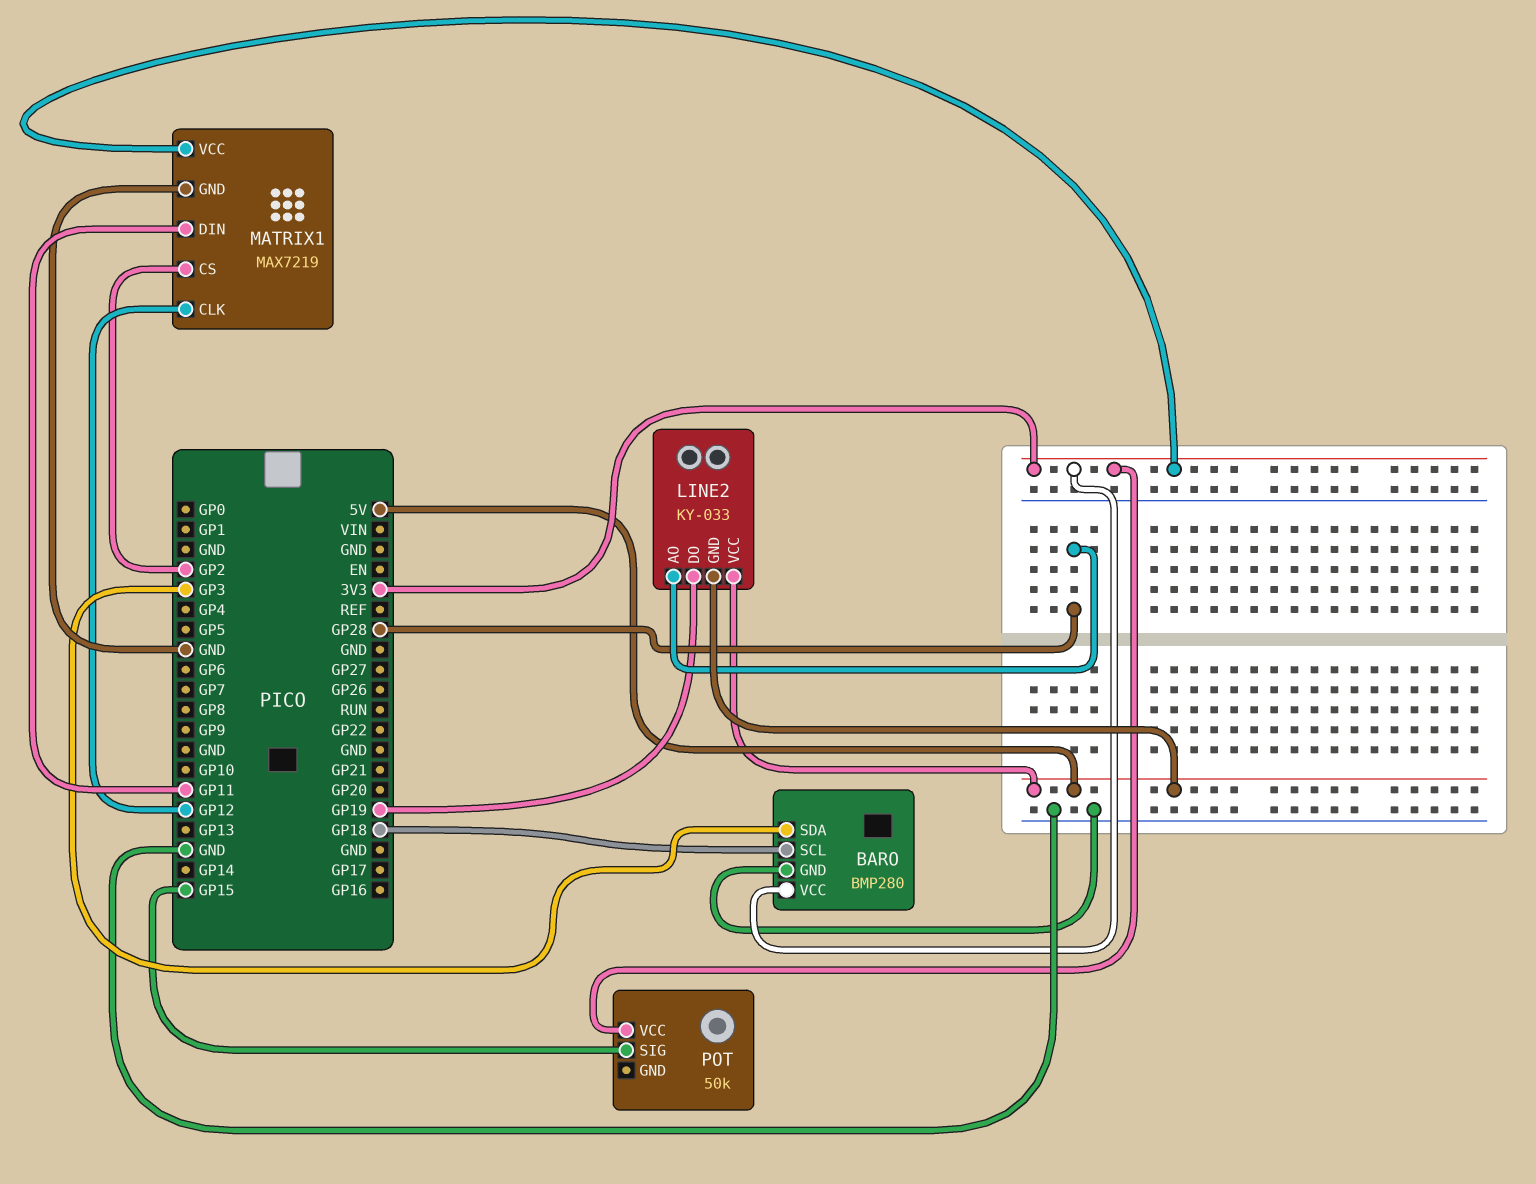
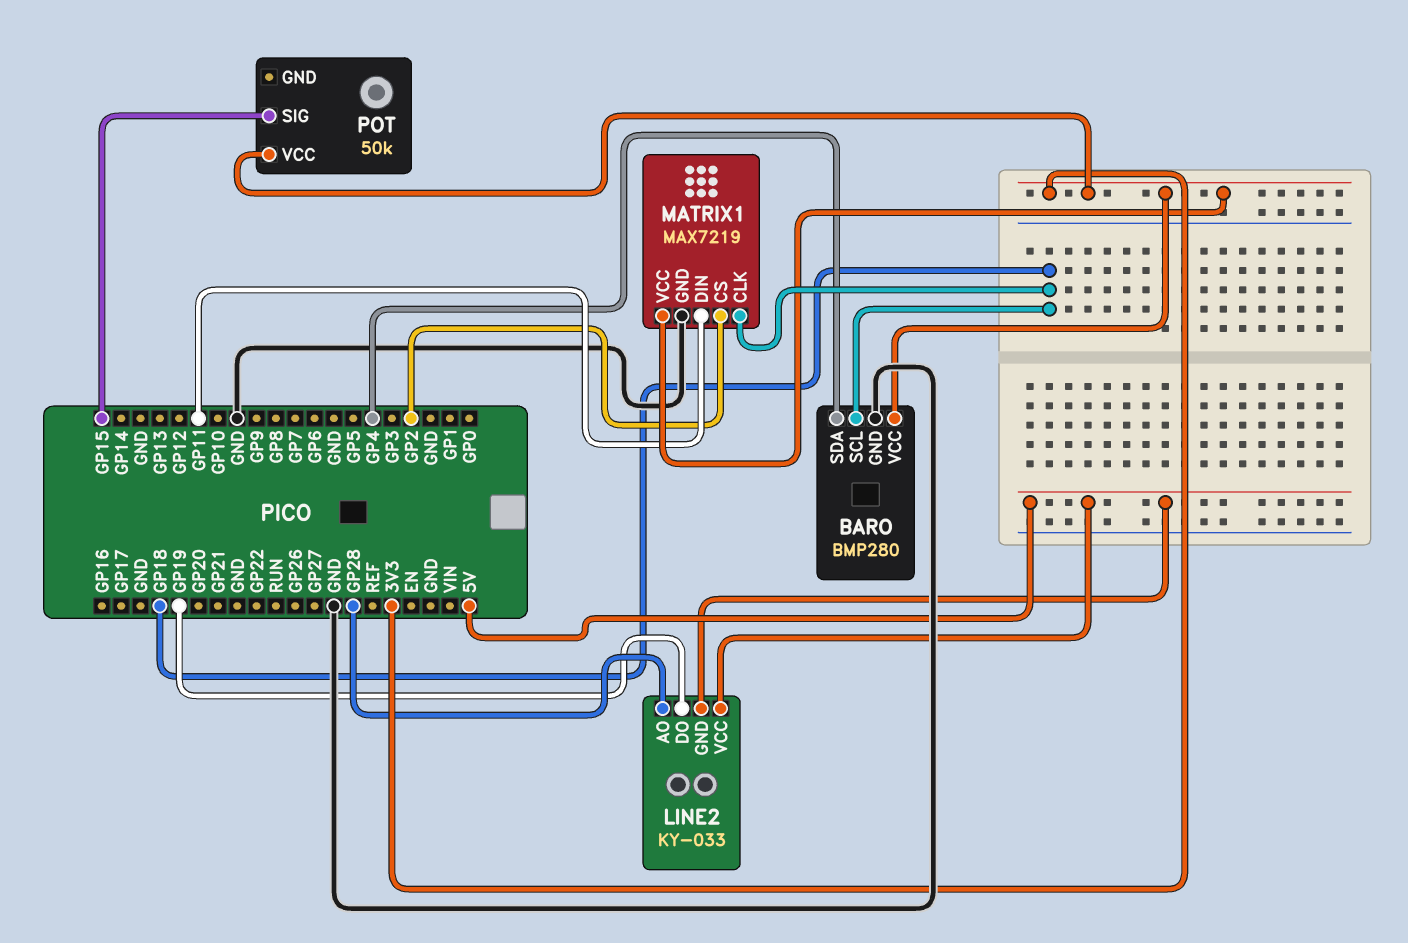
BARO pin SDA: GP3 -> GP4
MATRIX1 pin CLK: GP12 -> GP18

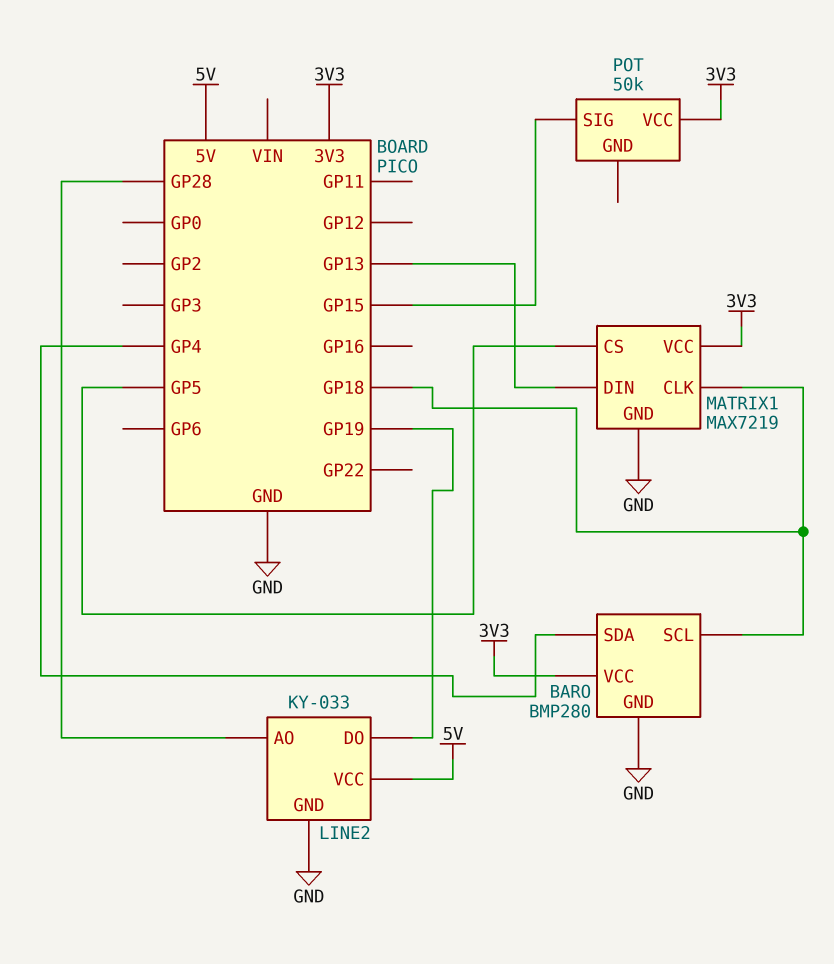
LINE2 pin GND: 5V -> GND
MATRIX1 pin CS: GP2 -> GP5
MATRIX1 pin DIN: GP11 -> GP13

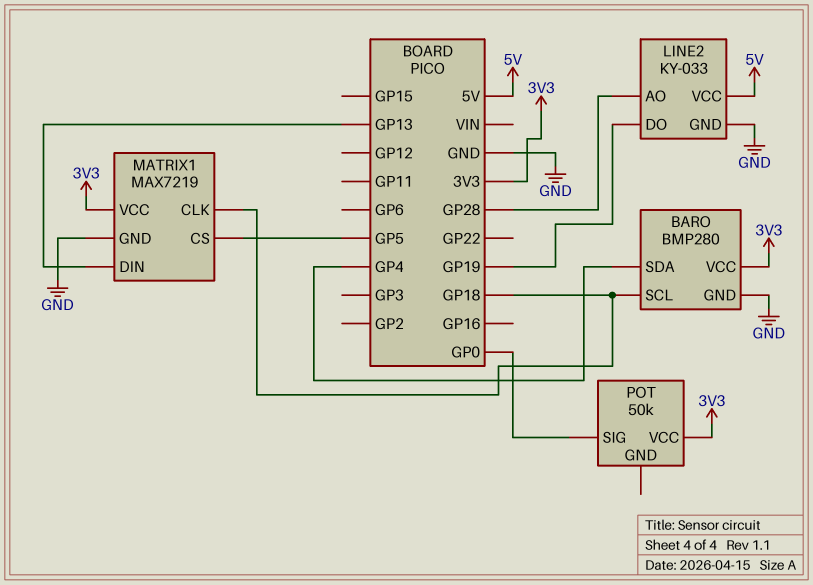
POT pin SIG: GP15 -> GP0

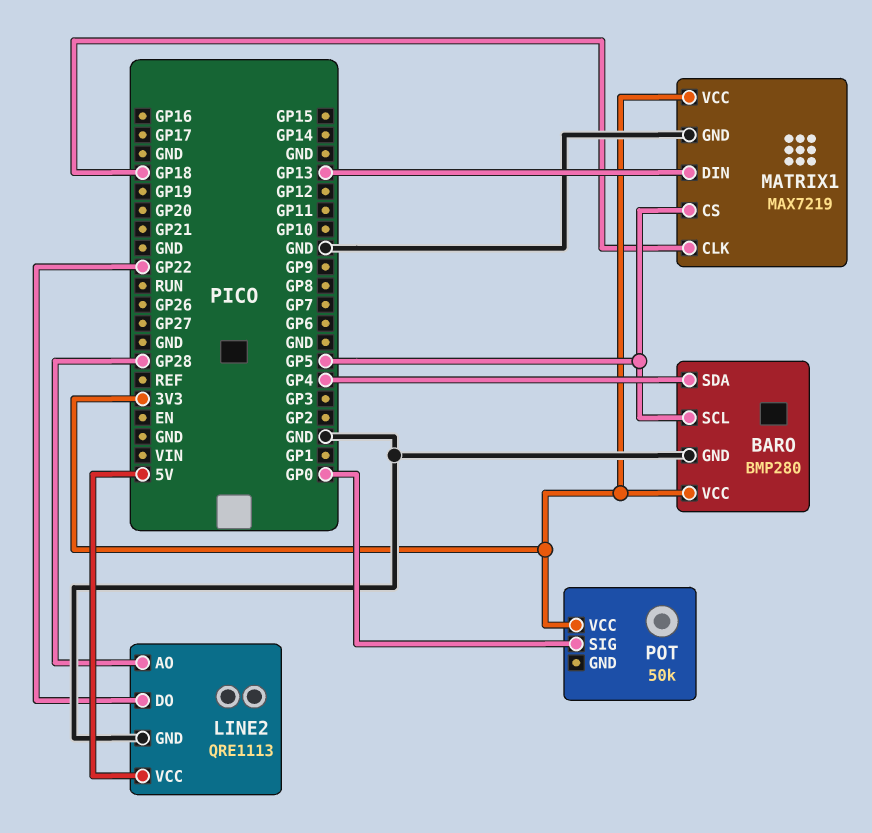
BARO pin SCL: GP18 -> GP5
LINE2: KY-033 -> QRE1113
LINE2 pin DO: GP19 -> GP22

